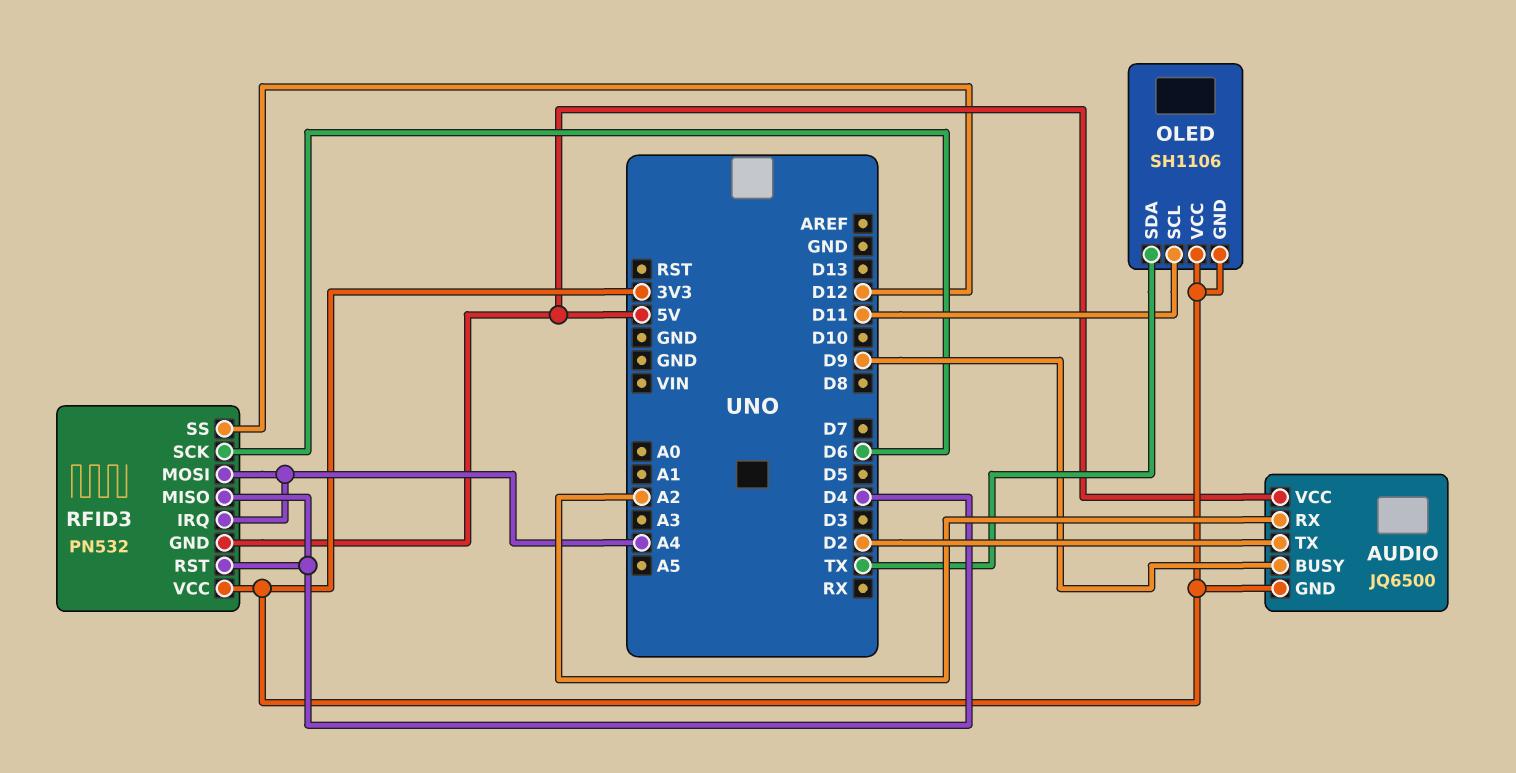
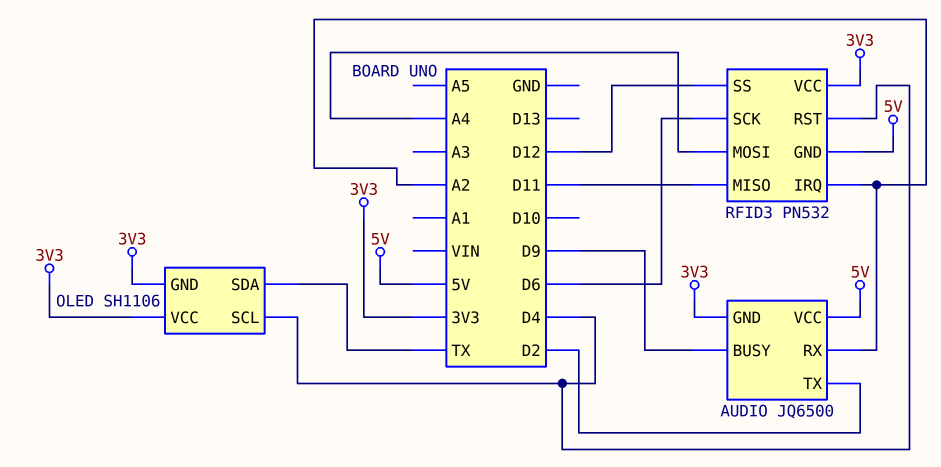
OLED pin SCL: D11 -> D4
RFID3 pin IRQ: A4 -> A2
RFID3 pin MISO: D4 -> D11

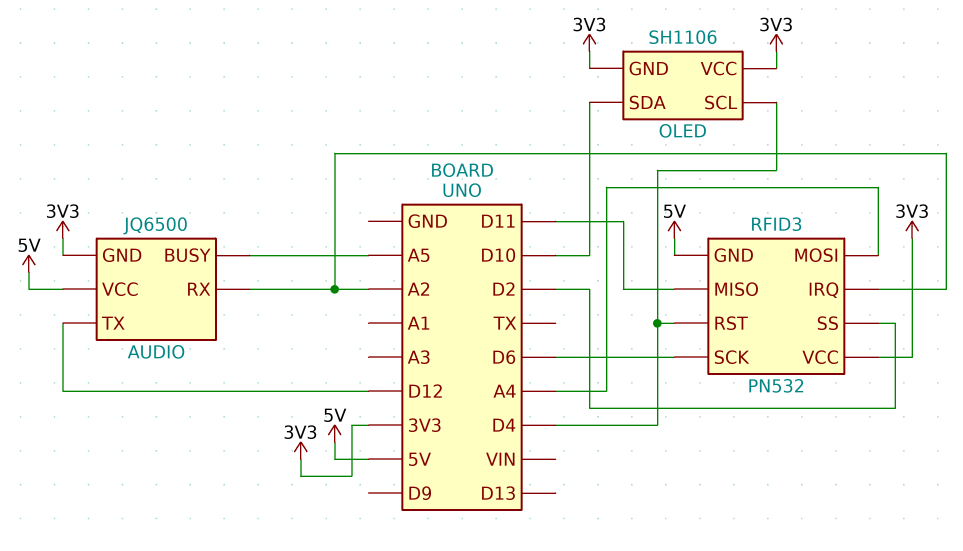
AUDIO pin BUSY: D9 -> A5
AUDIO pin TX: D2 -> D12
OLED pin SDA: TX -> D10
RFID3 pin SS: D12 -> D2

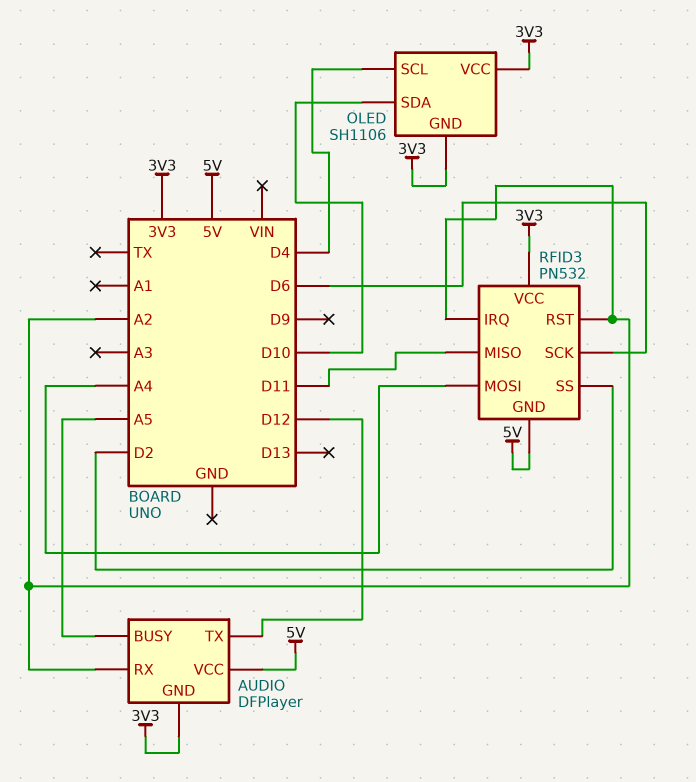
AUDIO: JQ6500 -> DFPlayer
RFID3 pin RST: D4 -> A2

